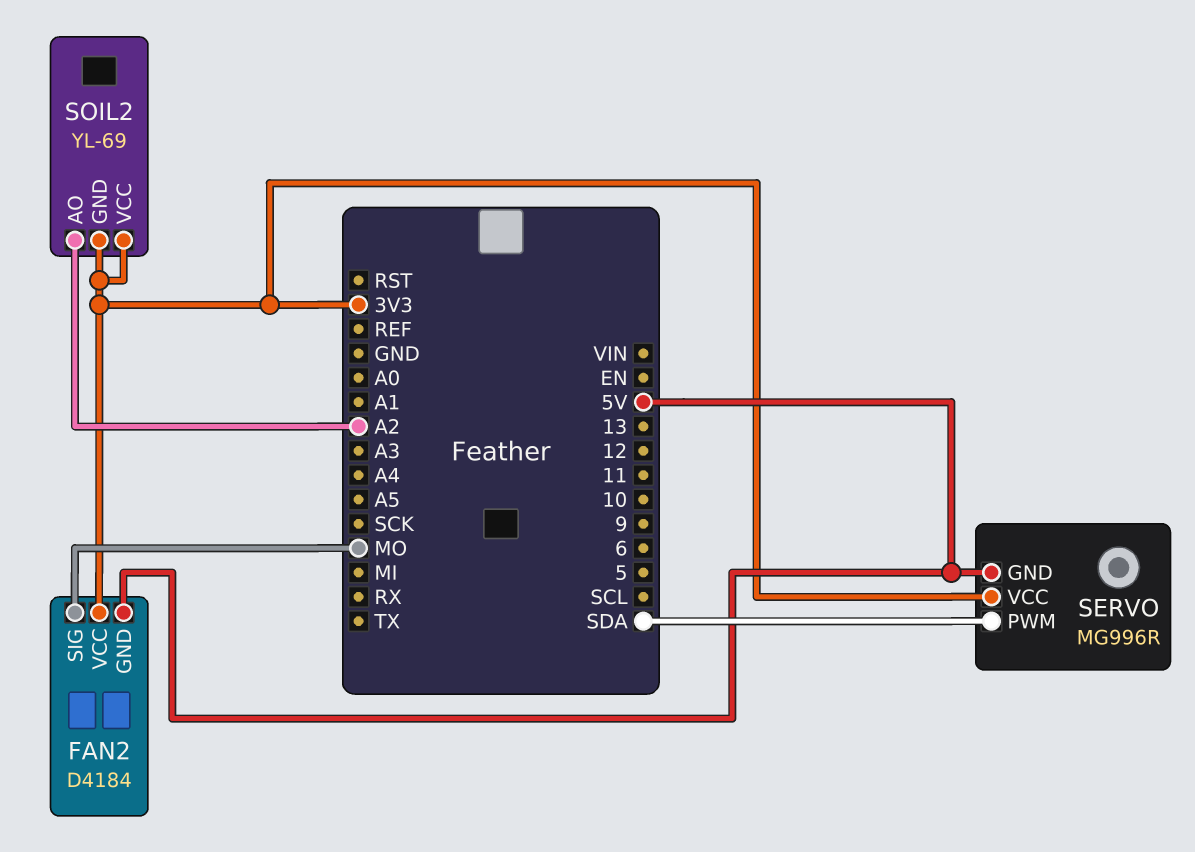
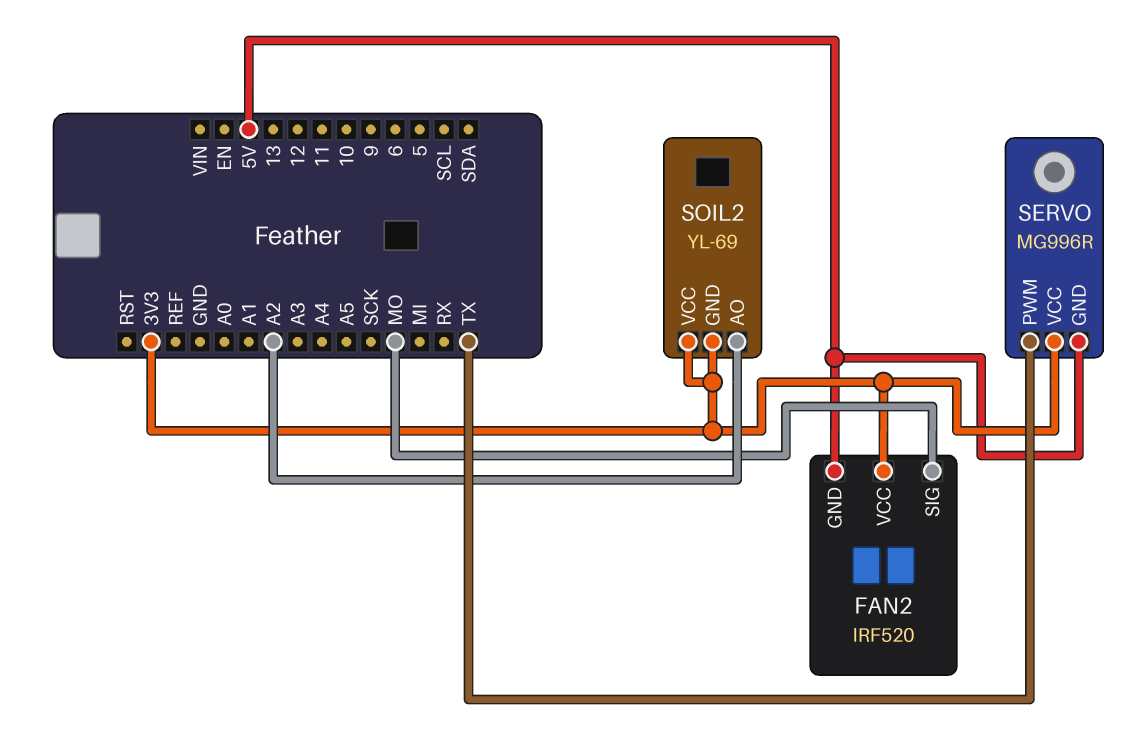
FAN2: D4184 -> IRF520
SERVO pin PWM: SDA -> TX

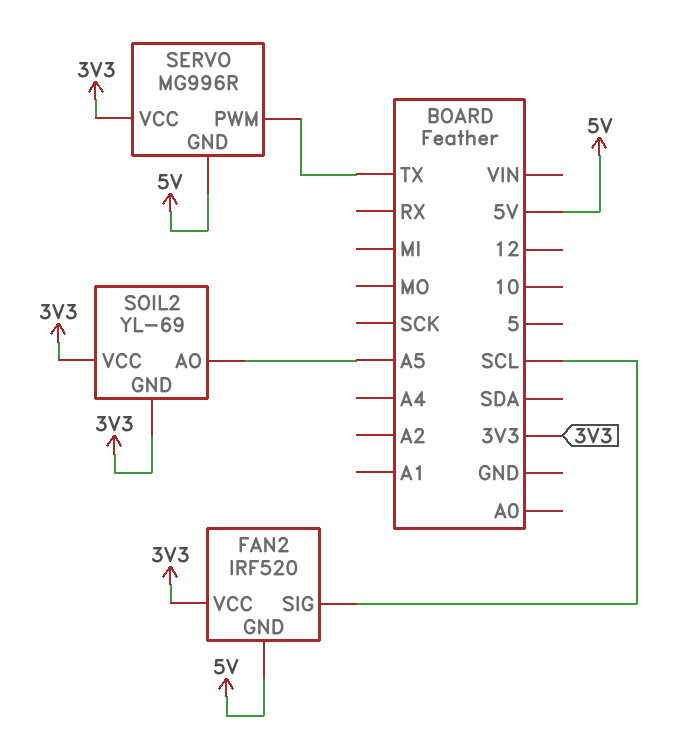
FAN2 pin SIG: MO -> SCL
SOIL2 pin AO: A2 -> A5

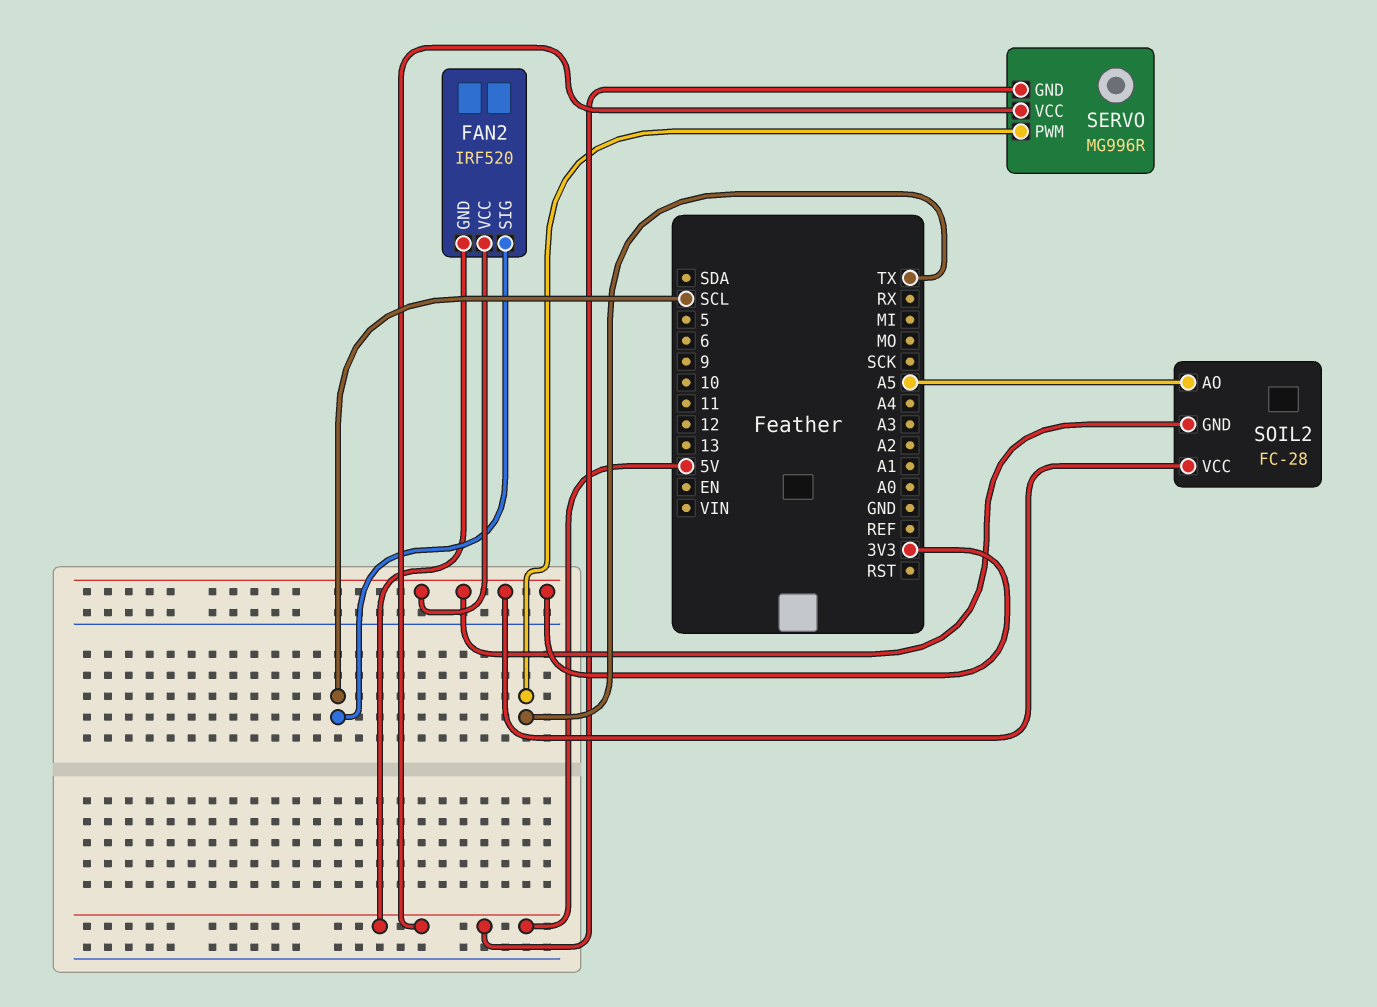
SERVO pin VCC: 3V3 -> 5V
SOIL2: YL-69 -> FC-28

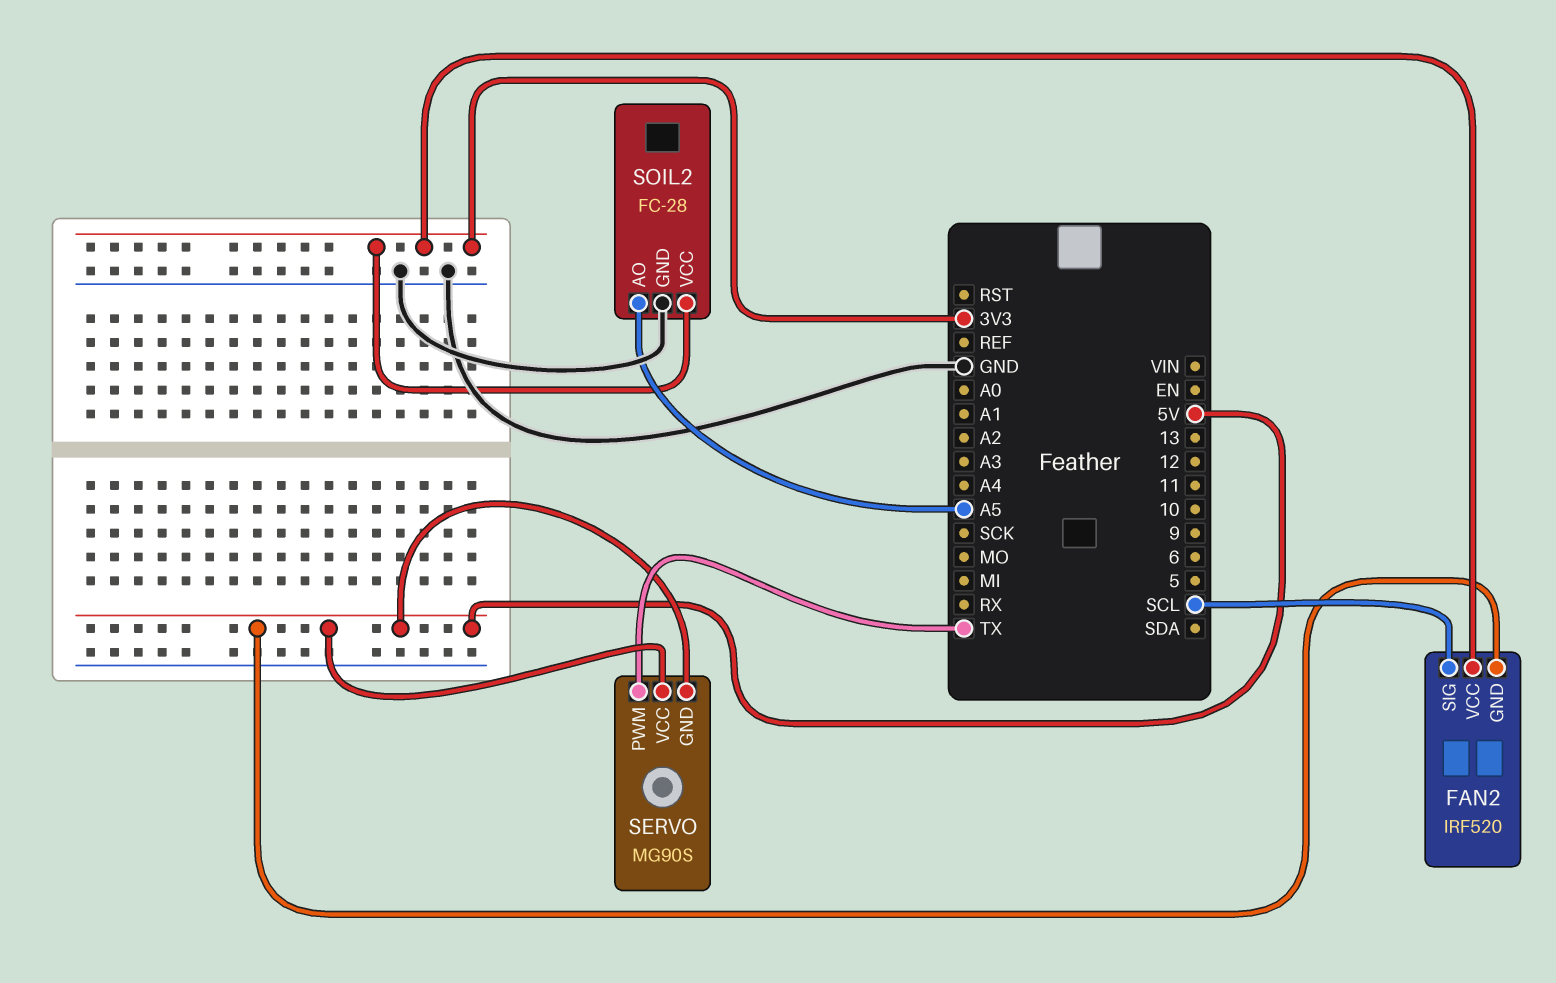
SERVO: MG996R -> MG90S
SOIL2 pin GND: 3V3 -> GND

